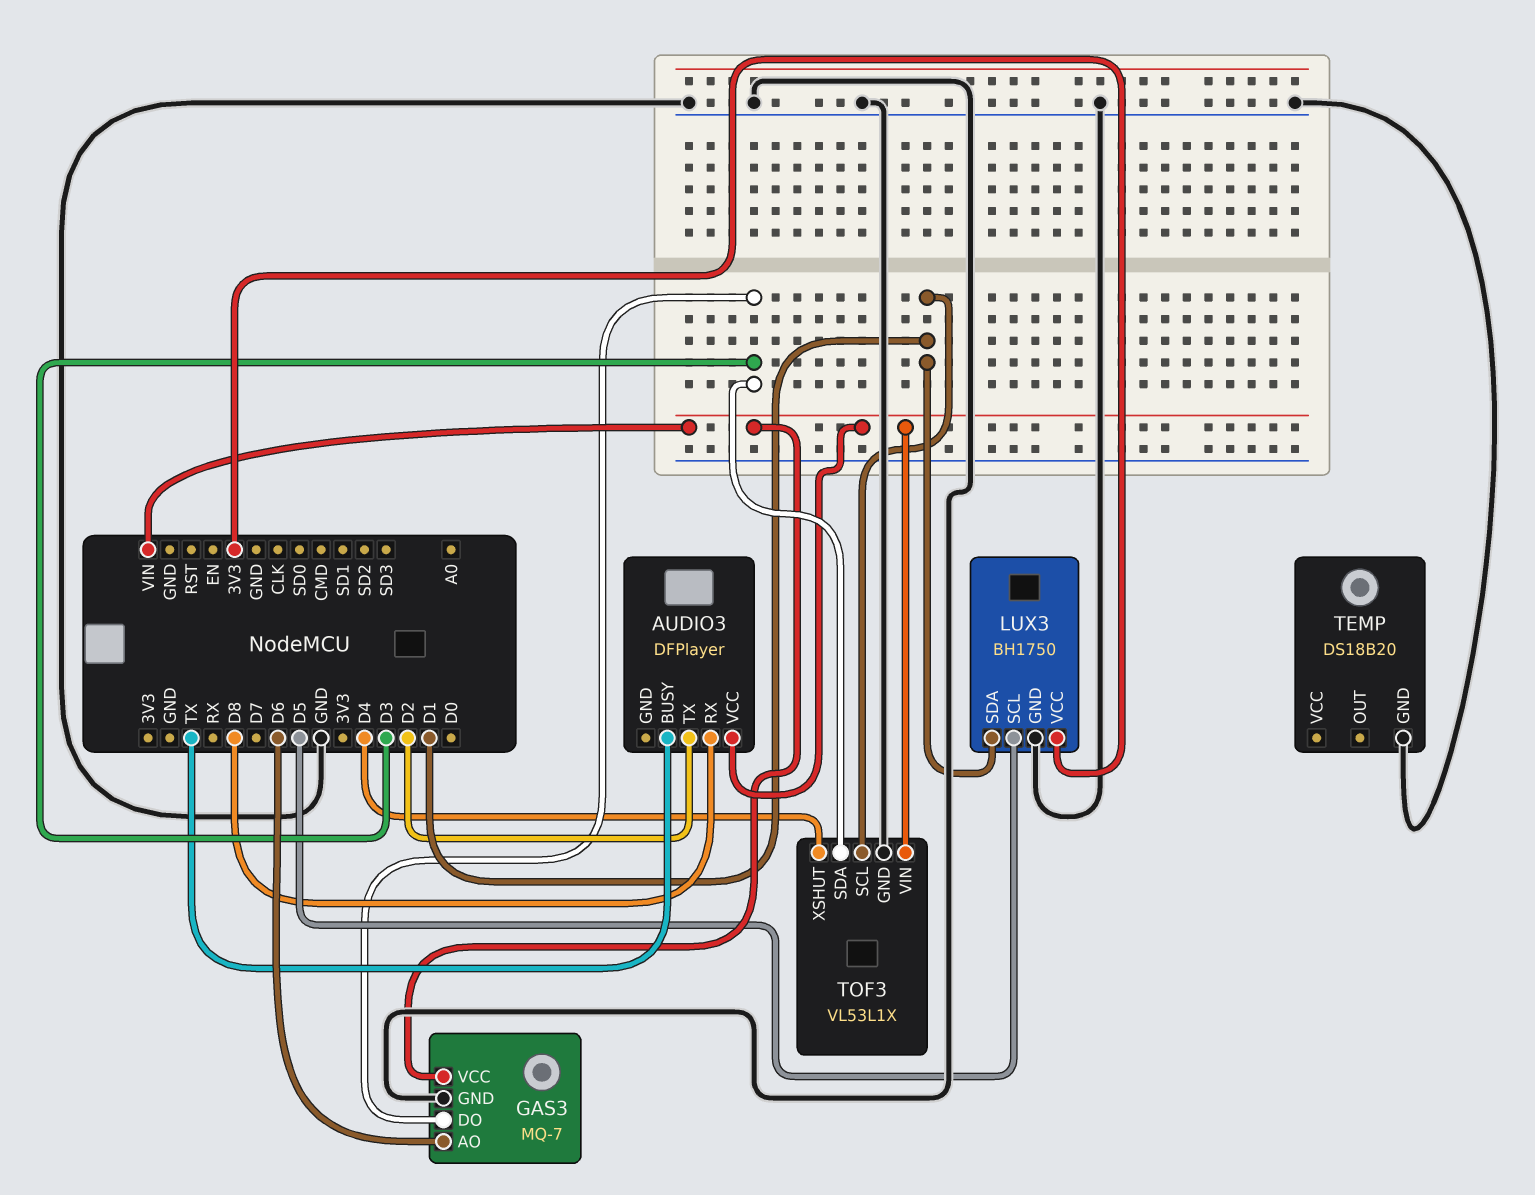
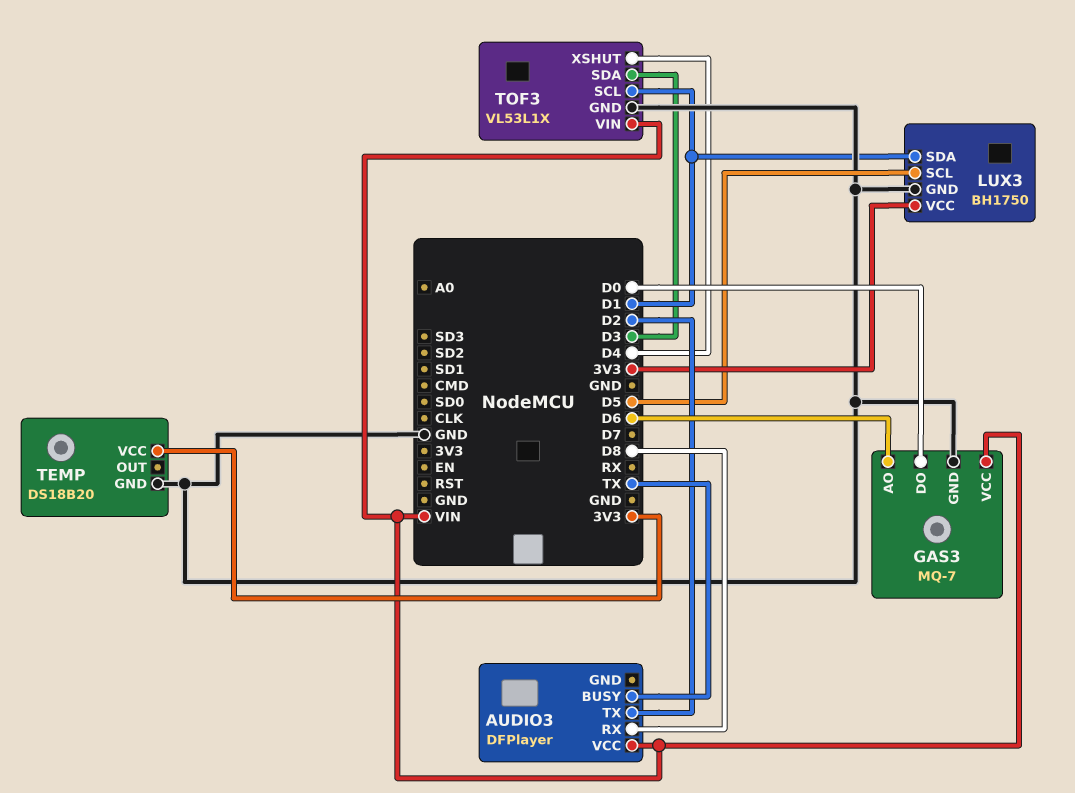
GAS3 pin DO: D3 -> D0
TEMP pin VCC: none -> 3V3

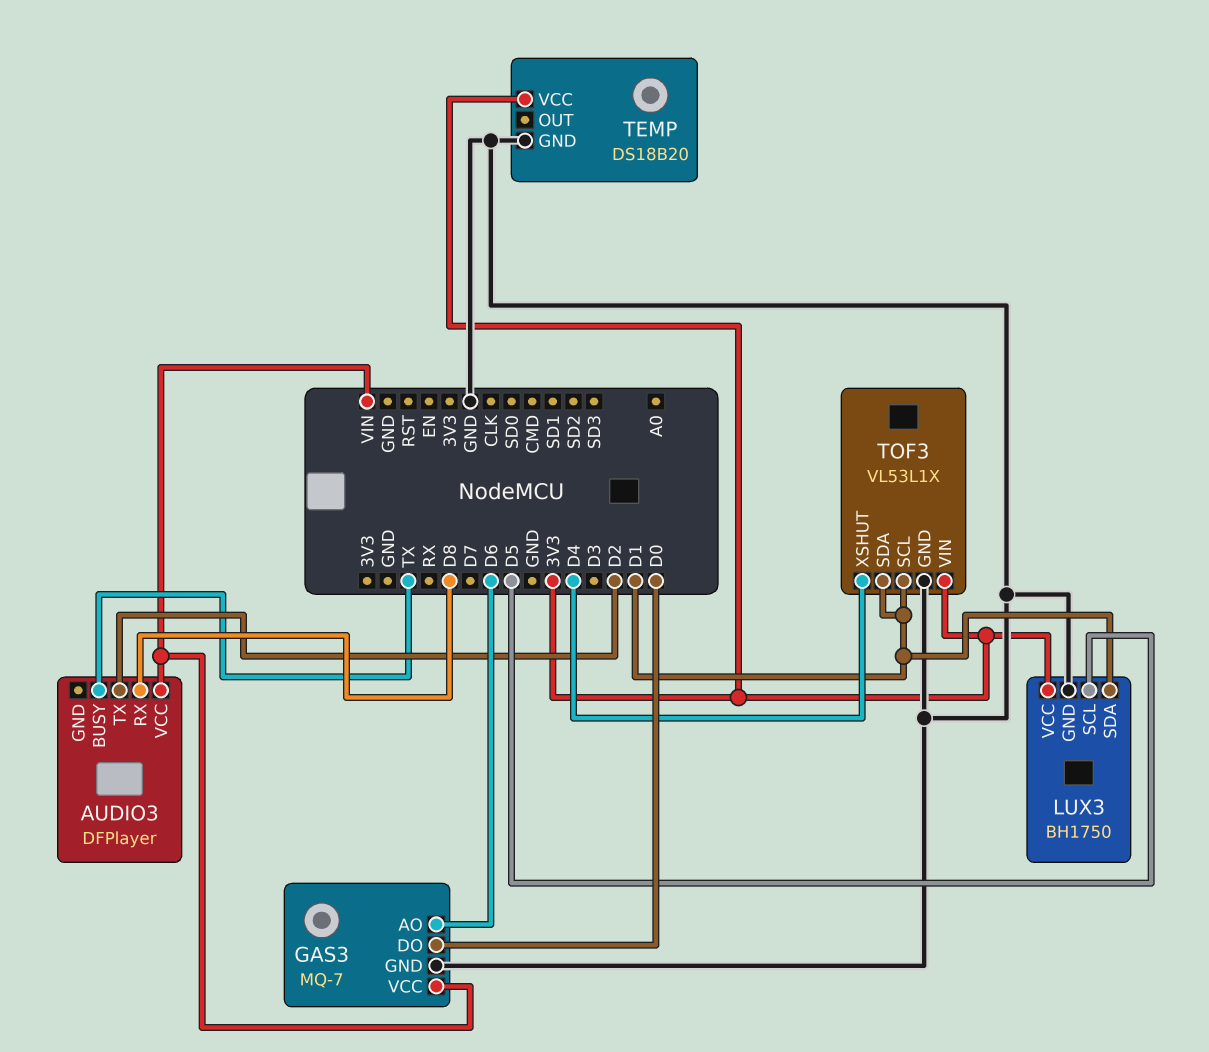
TOF3 pin SDA: D3 -> D1
TOF3 pin VIN: VIN -> 3V3

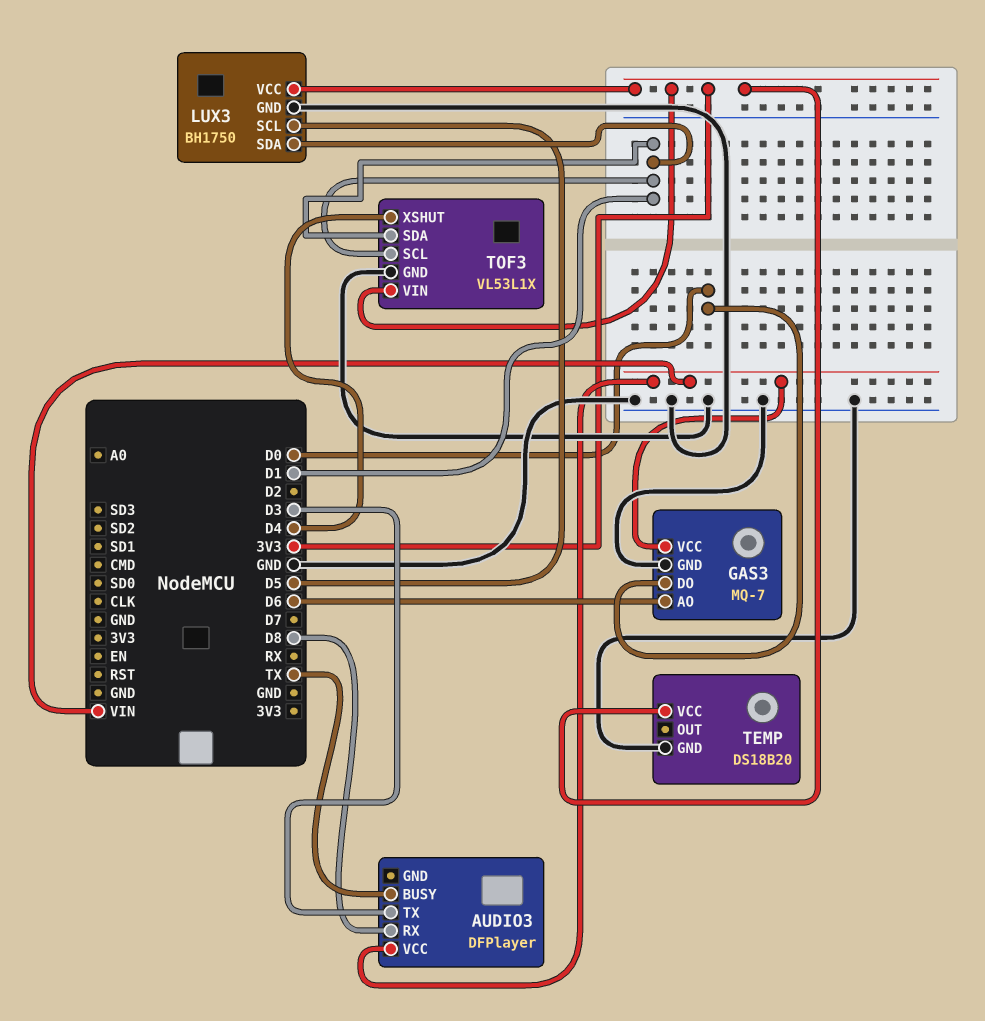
AUDIO3 pin TX: D2 -> D3

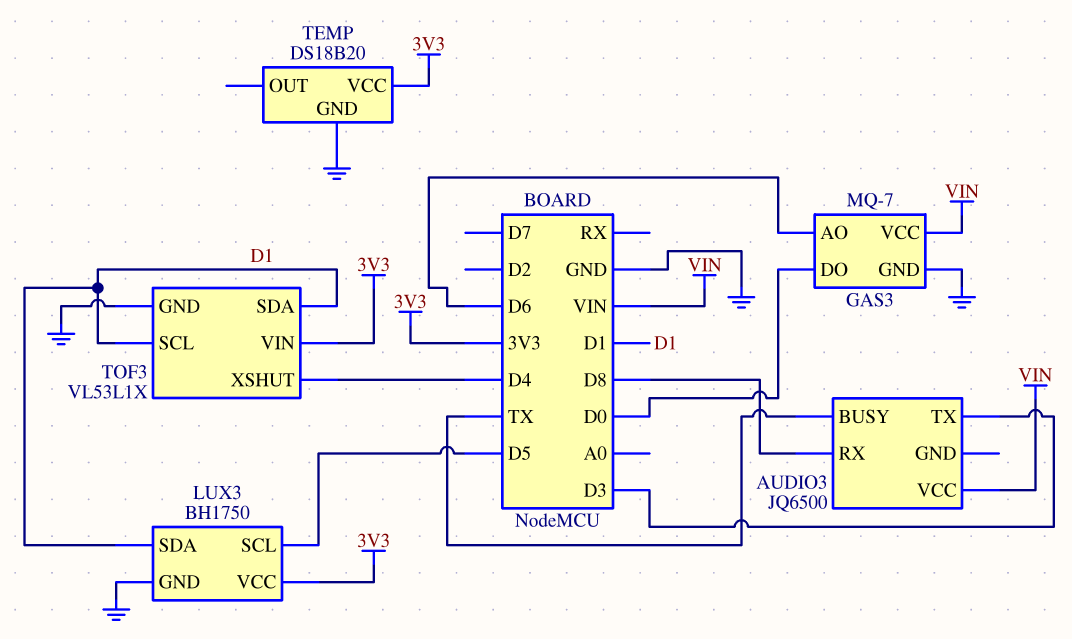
AUDIO3: DFPlayer -> JQ6500

